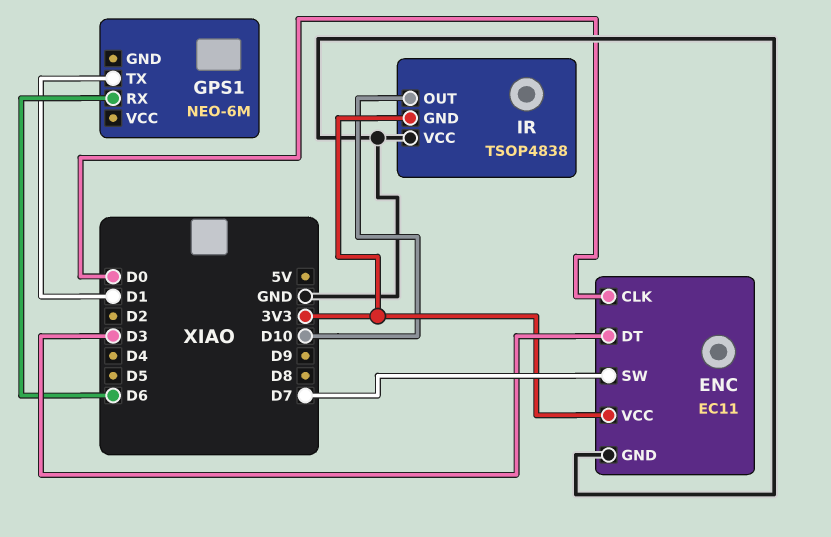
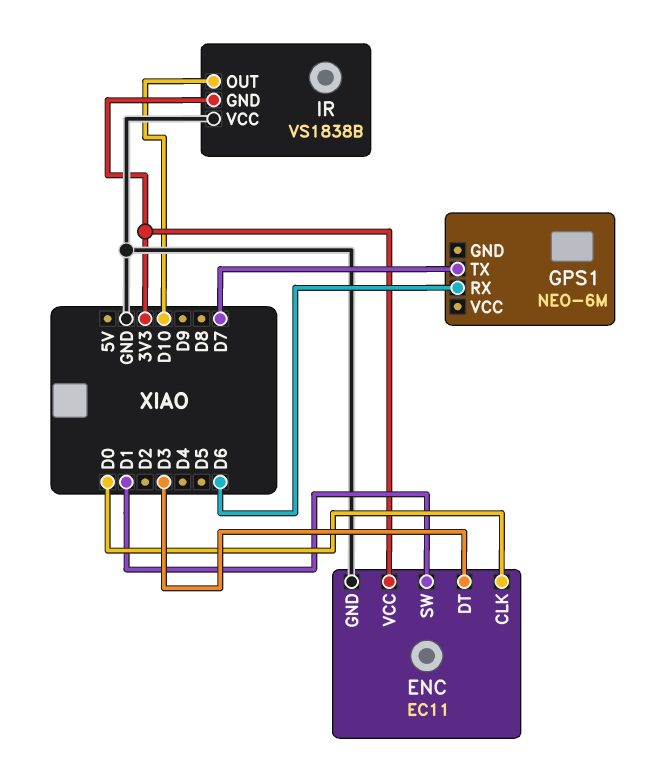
ENC pin SW: D7 -> D1
GPS1 pin TX: D1 -> D7
IR: TSOP4838 -> VS1838B

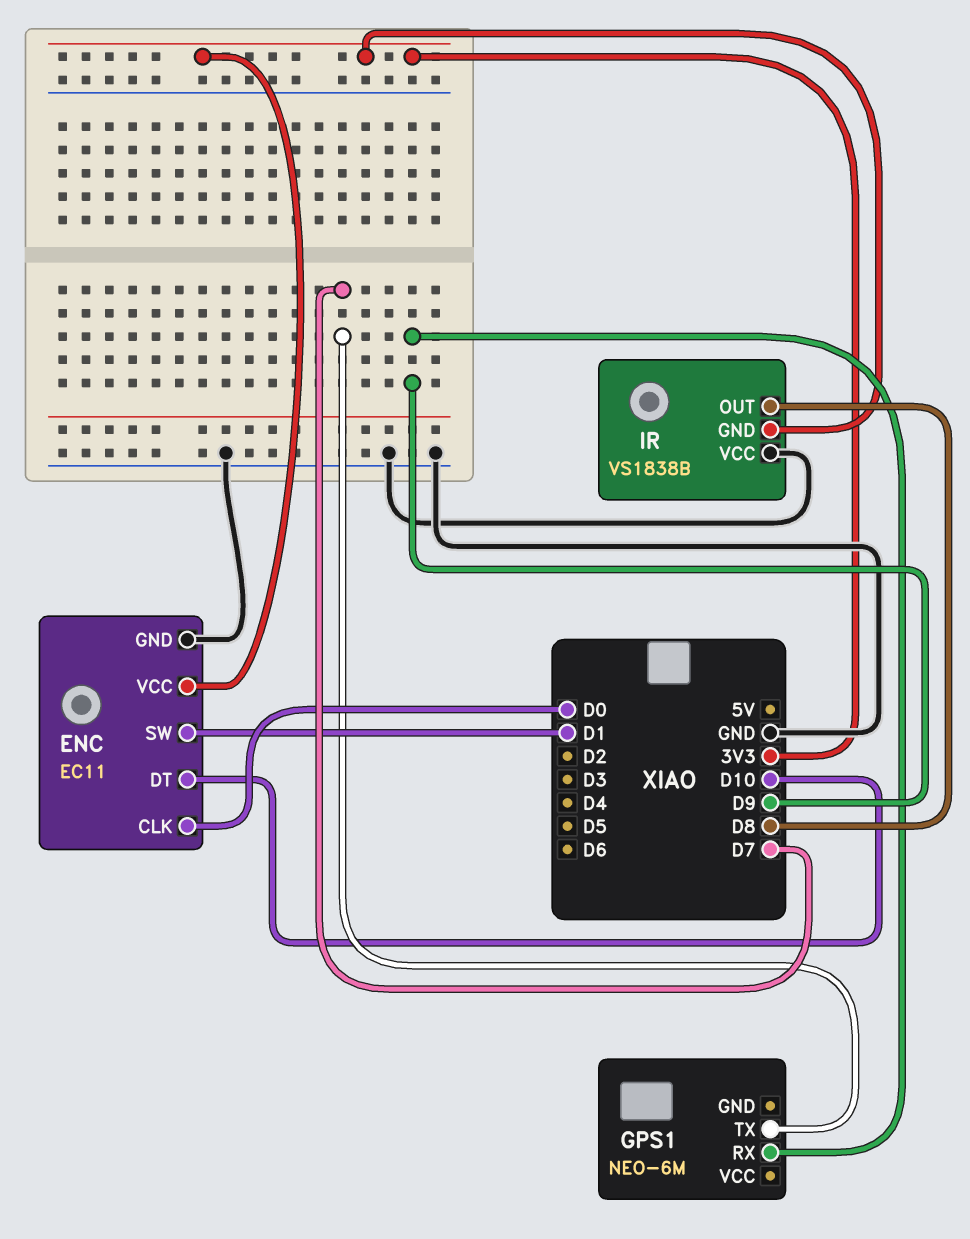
ENC pin DT: D3 -> D10
GPS1 pin RX: D6 -> D9
IR pin OUT: D10 -> D8

